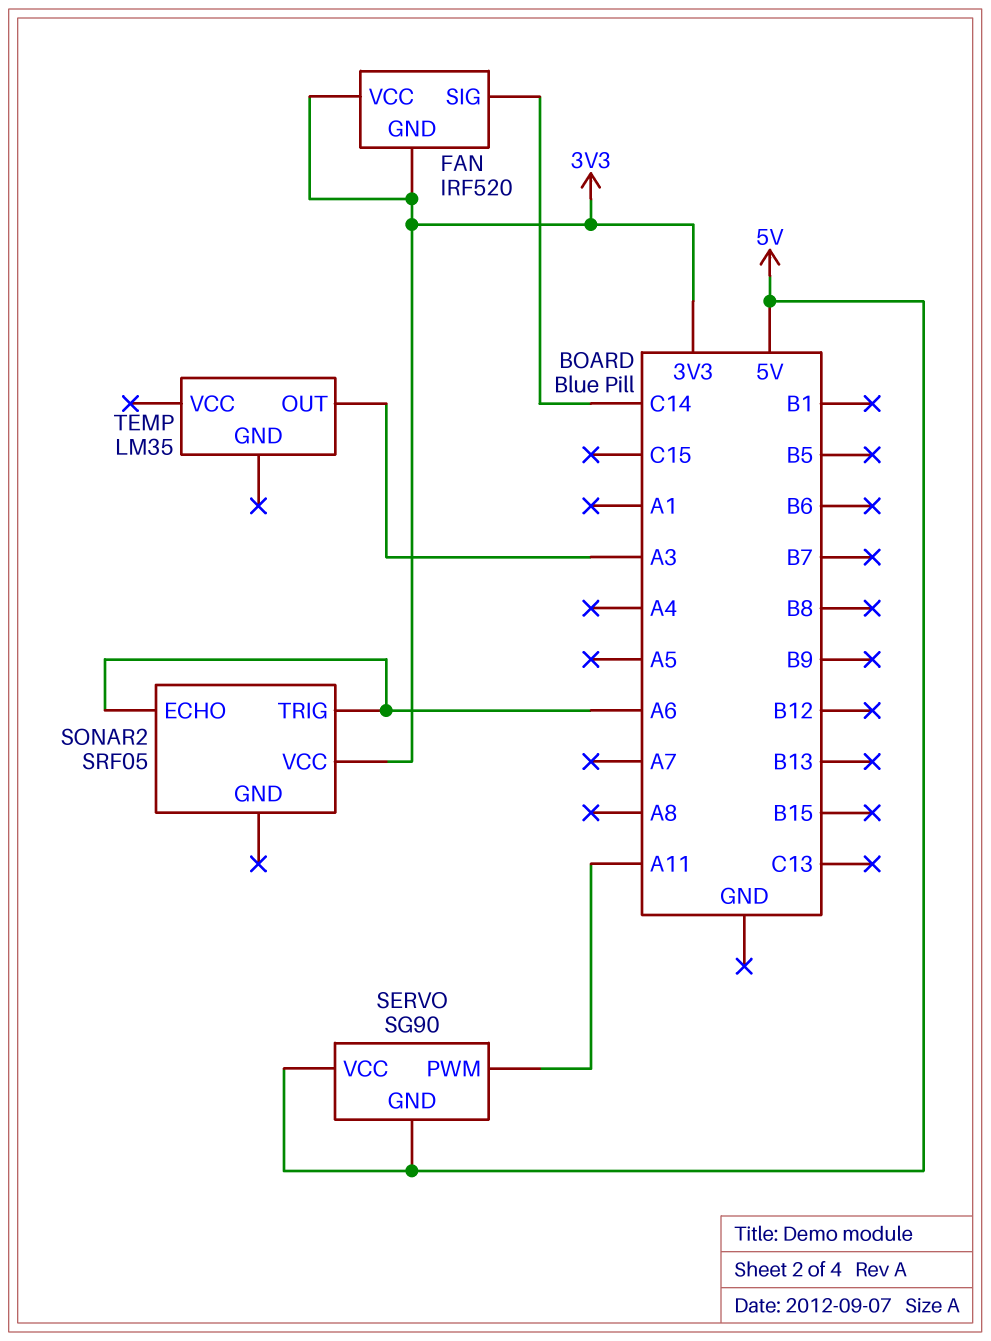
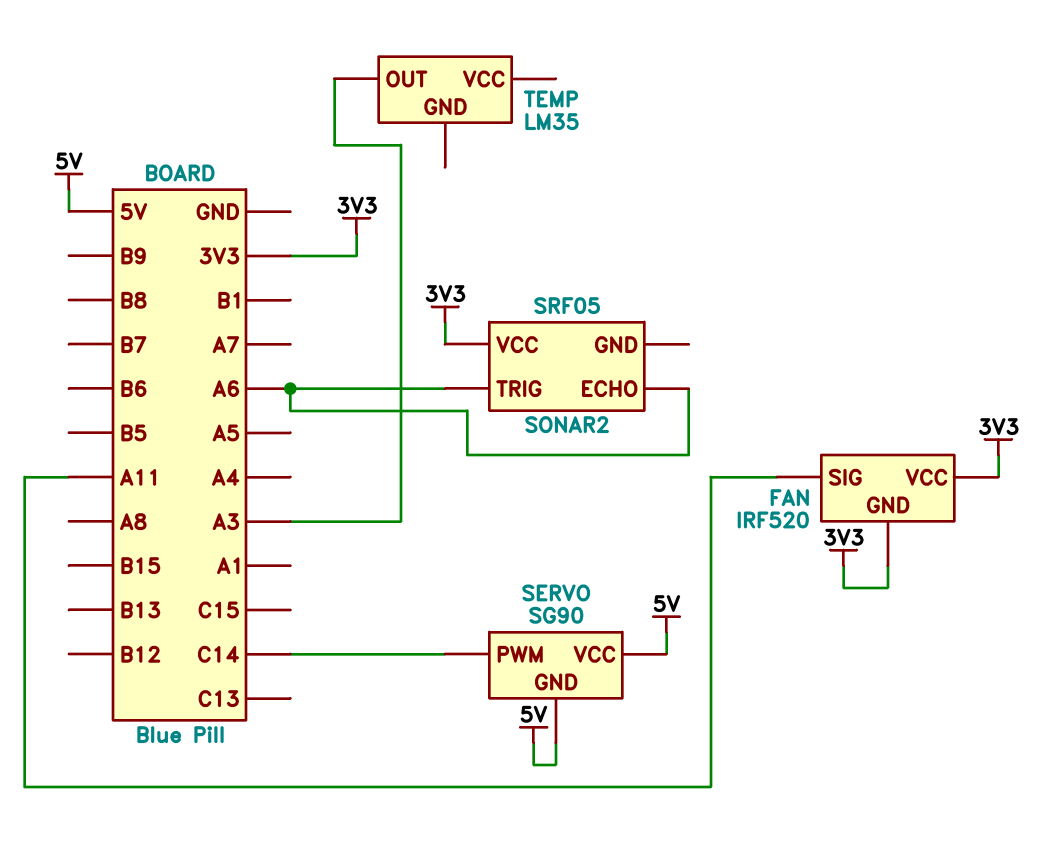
FAN pin SIG: C14 -> A11
SERVO pin PWM: A11 -> C14

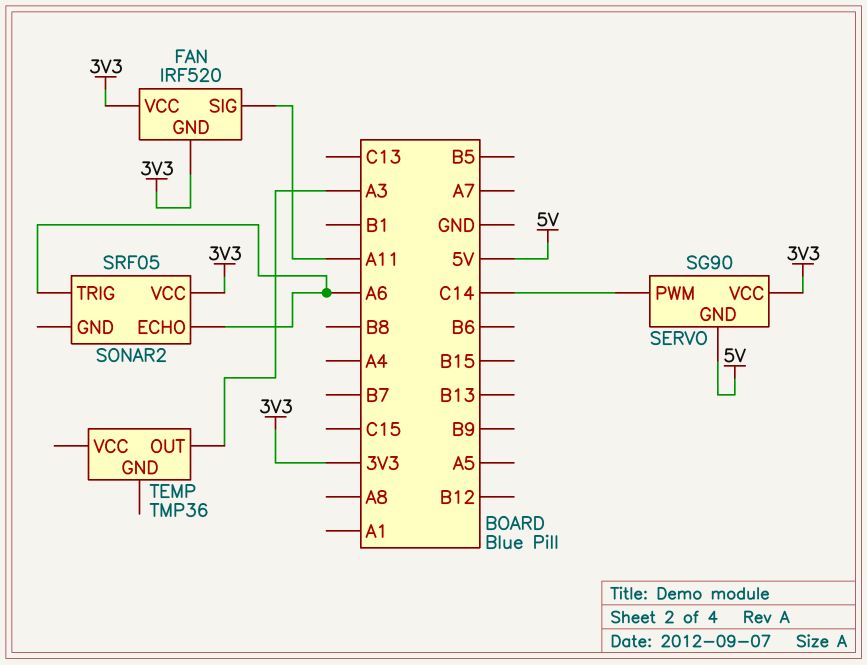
SERVO pin VCC: 5V -> 3V3
TEMP: LM35 -> TMP36

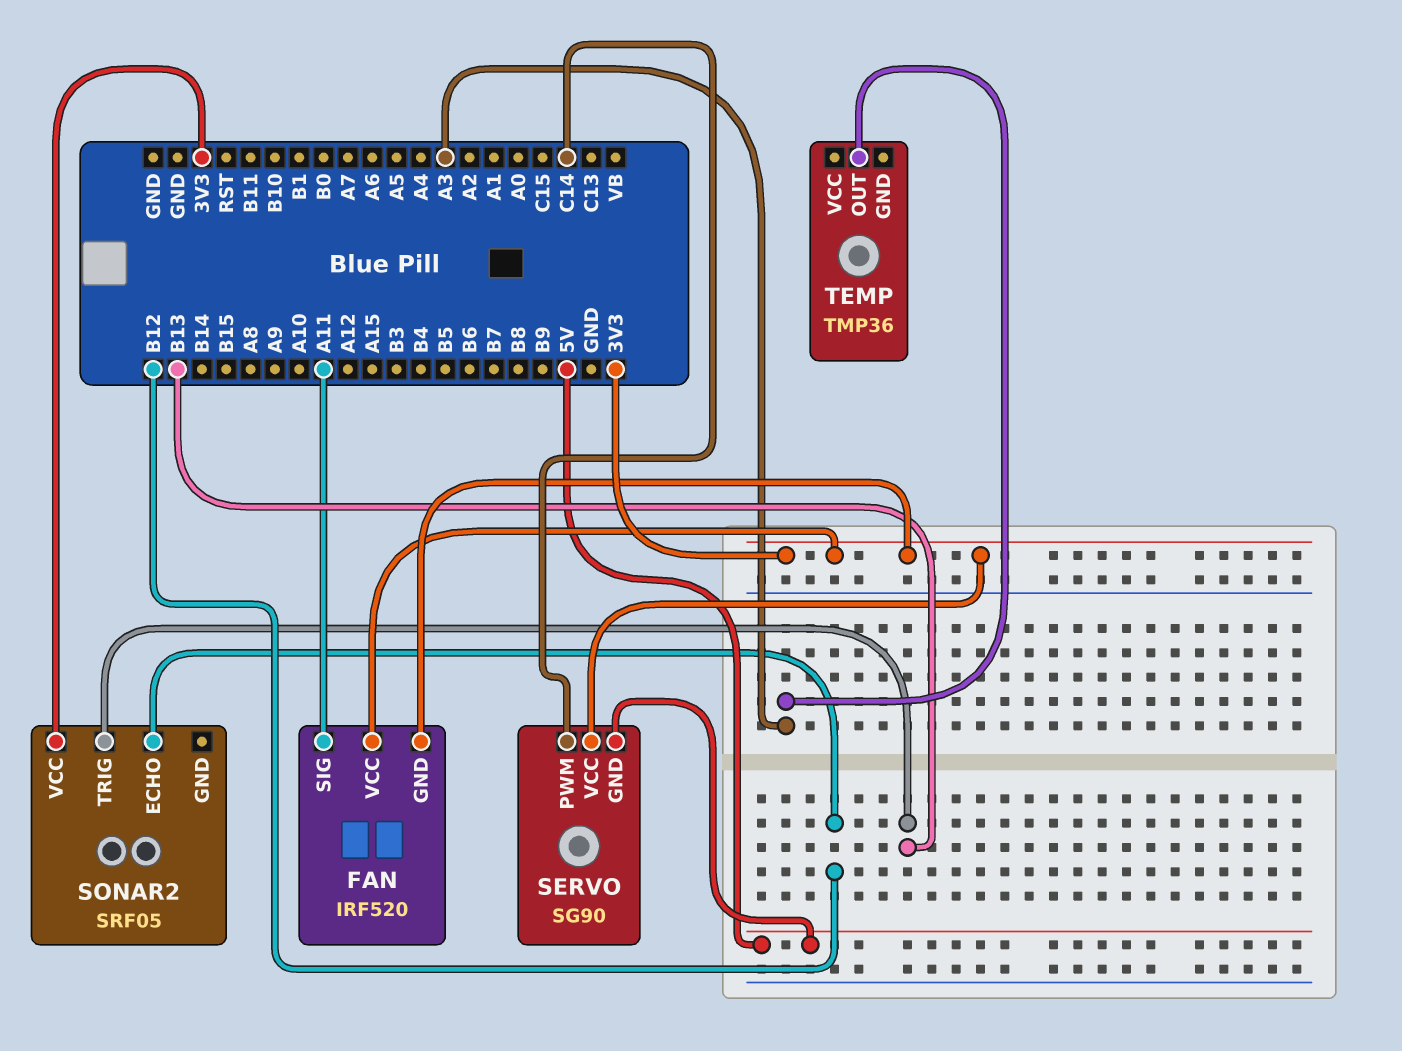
SONAR2 pin ECHO: A6 -> B12
SONAR2 pin TRIG: A6 -> B13

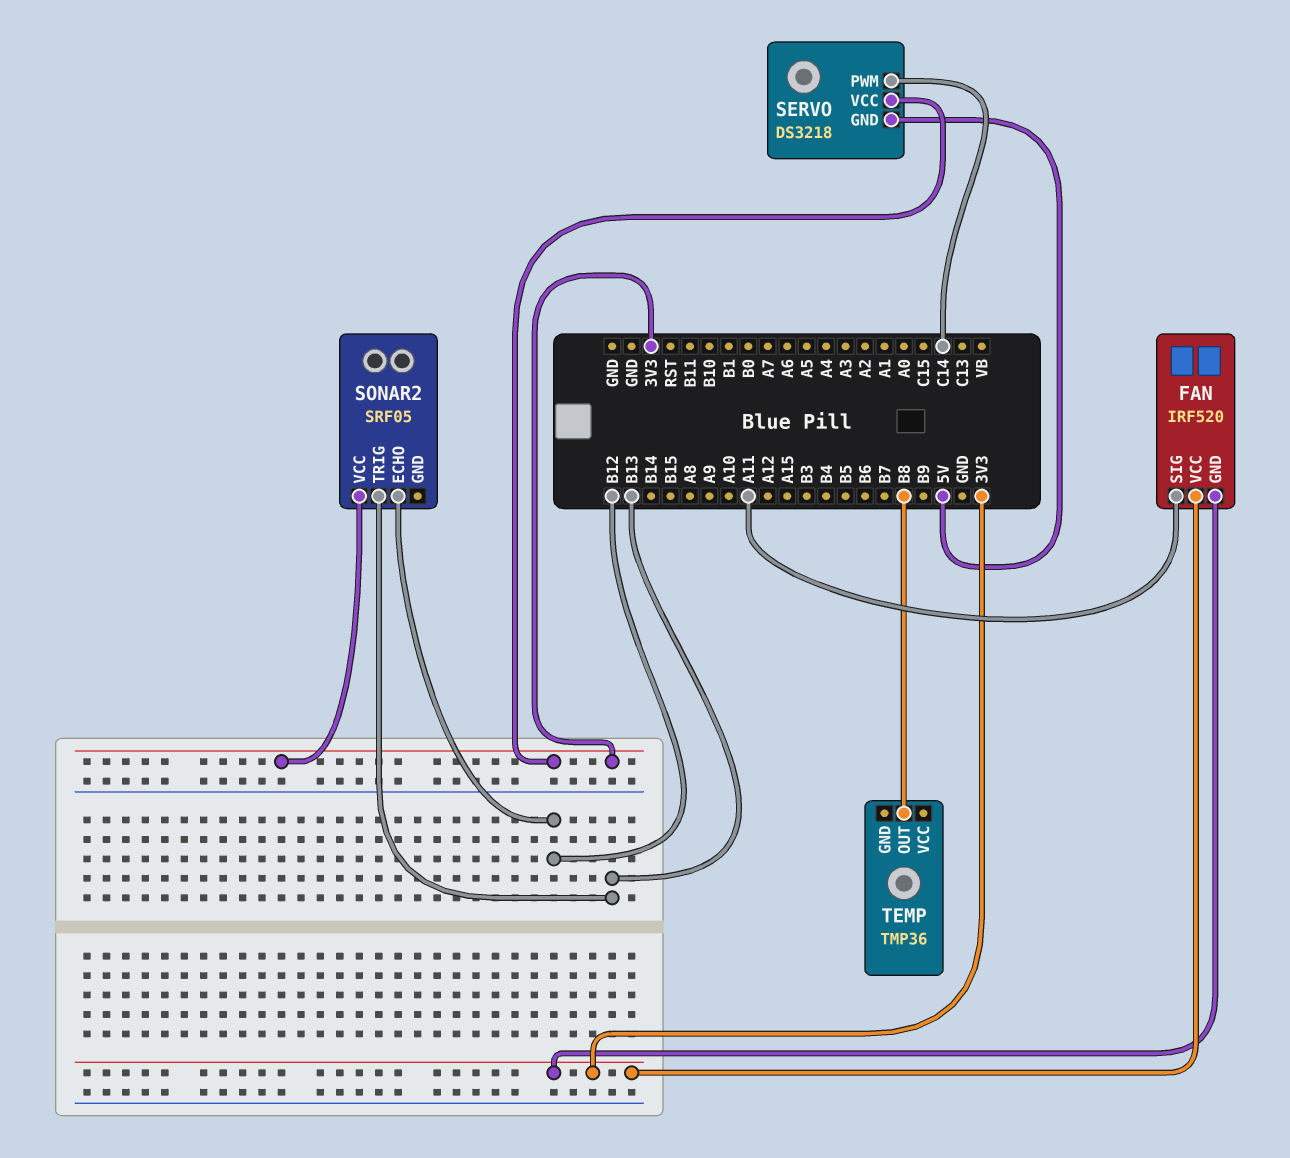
SERVO: SG90 -> DS3218
TEMP pin OUT: A3 -> B8

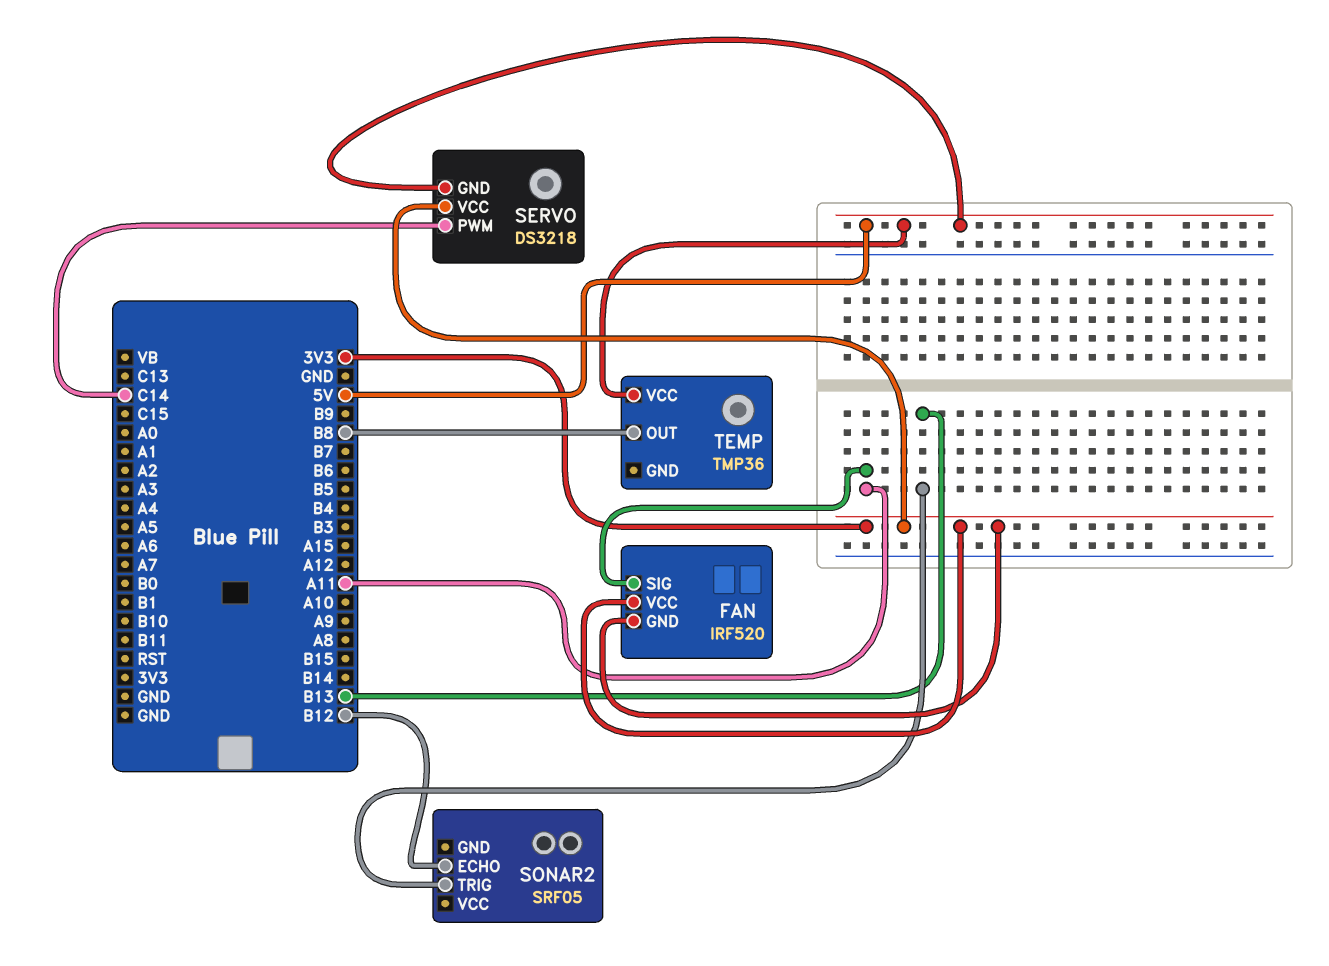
SONAR2 pin VCC: 3V3 -> none
TEMP pin VCC: none -> 5V

